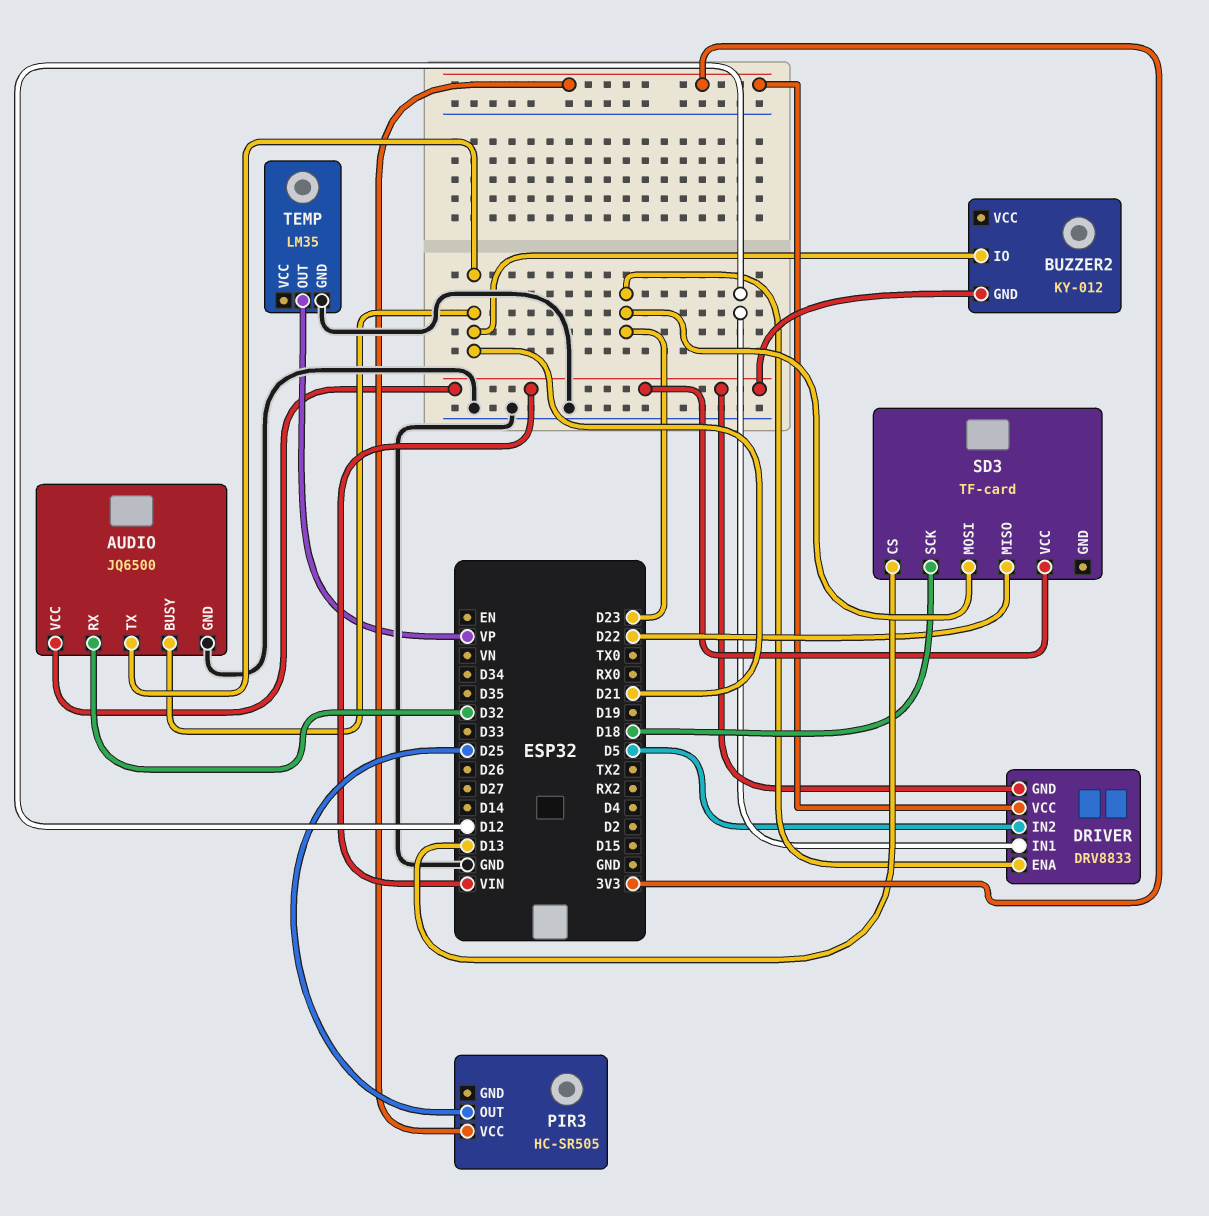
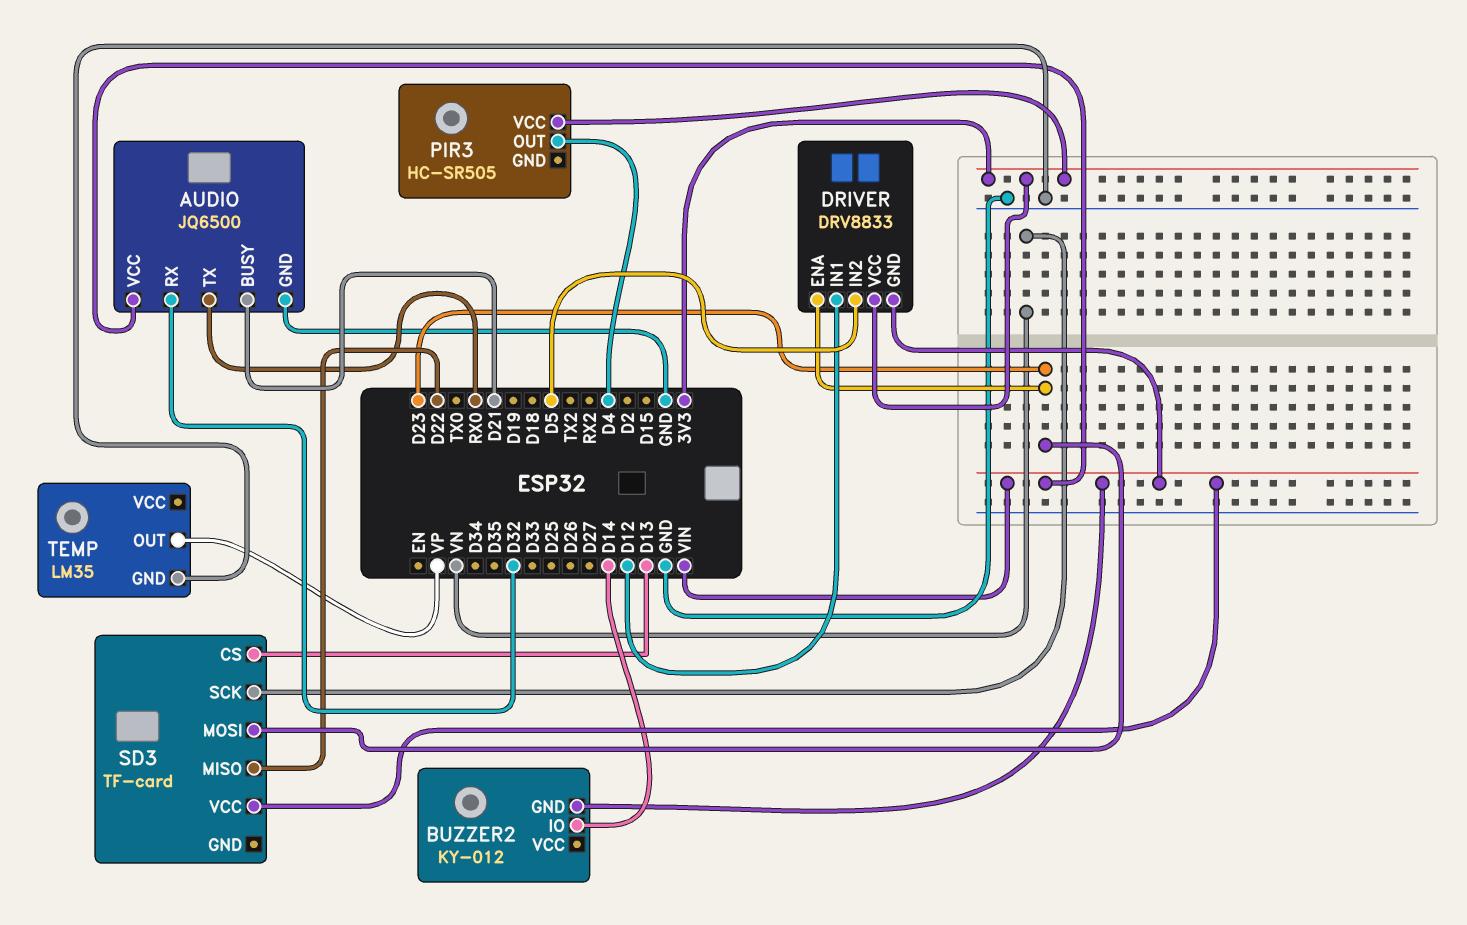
AUDIO pin TX: D21 -> RX0
BUZZER2 pin IO: D21 -> D14
PIR3 pin OUT: D25 -> D4
SD3 pin SCK: D18 -> VN

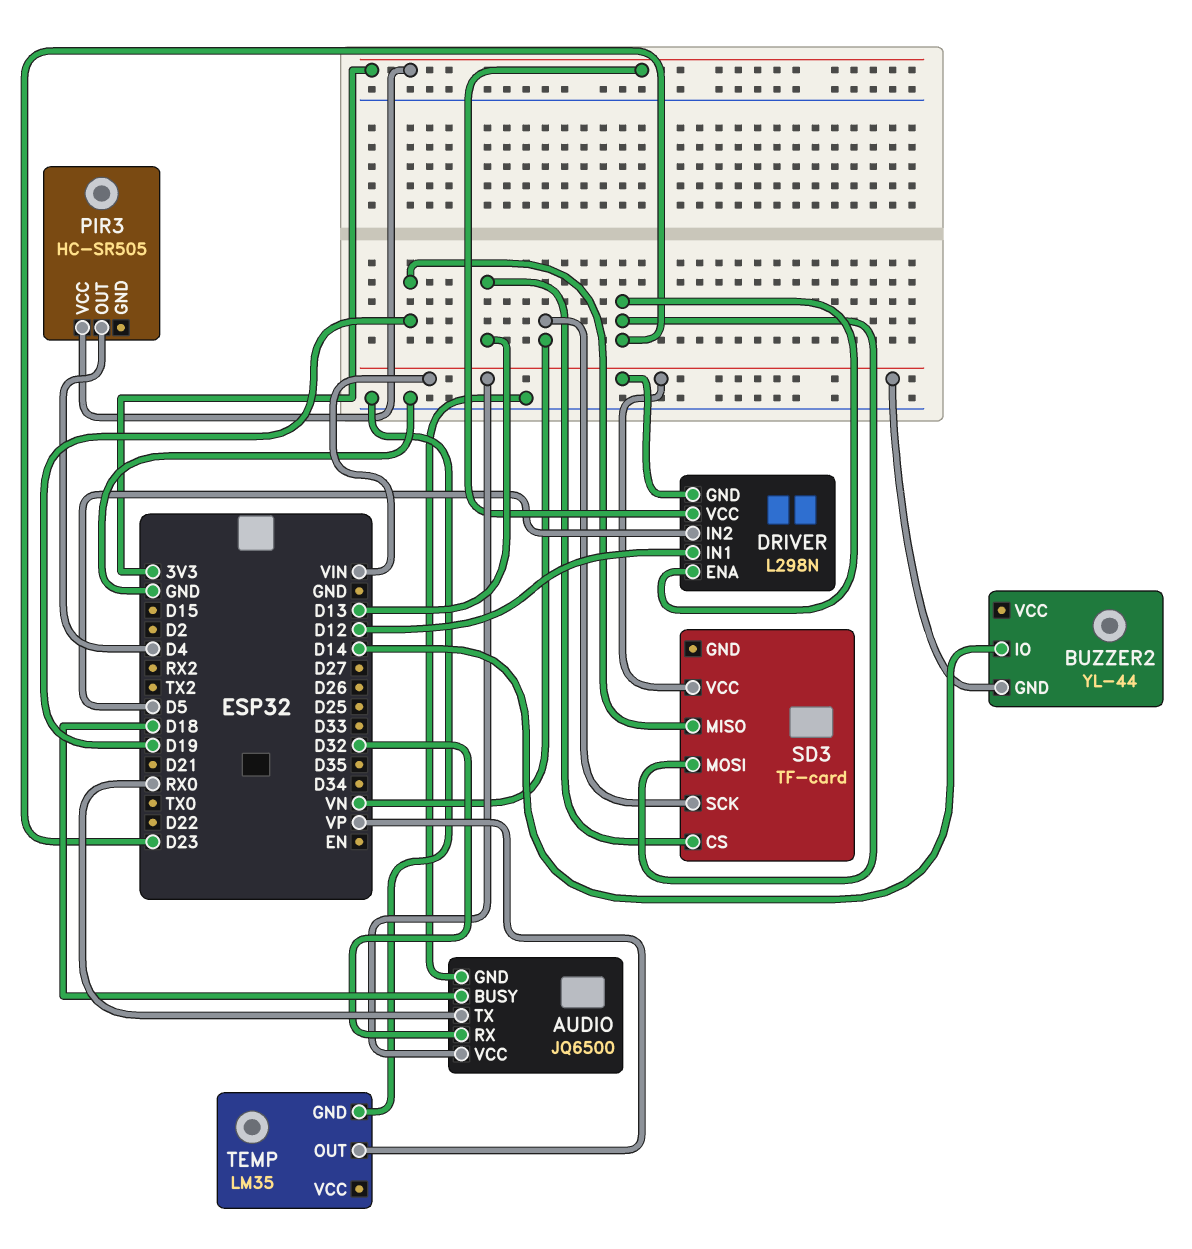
AUDIO pin BUSY: D21 -> D18
BUZZER2: KY-012 -> YL-44
DRIVER: DRV8833 -> L298N
SD3 pin MISO: D22 -> D19

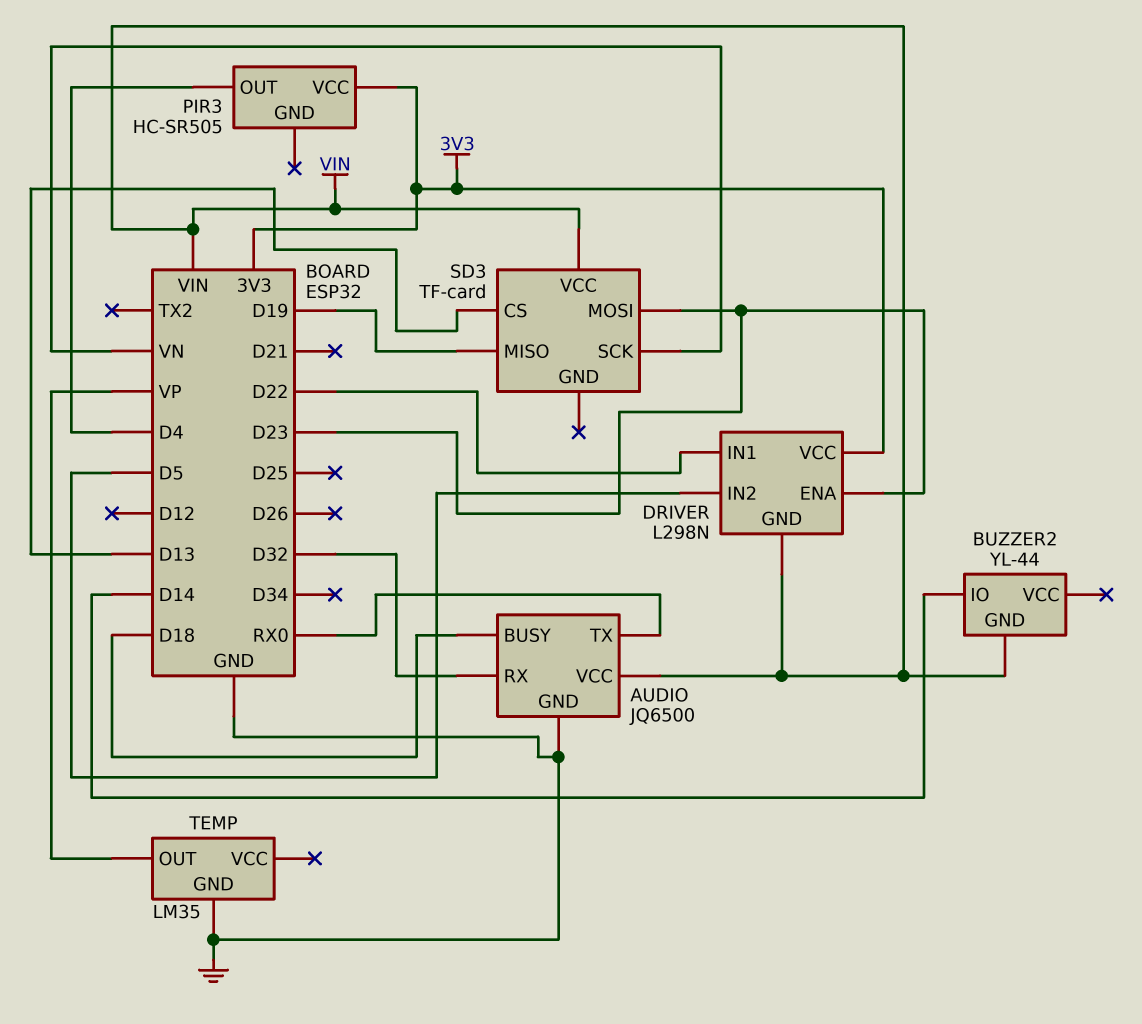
DRIVER pin IN1: D12 -> D22

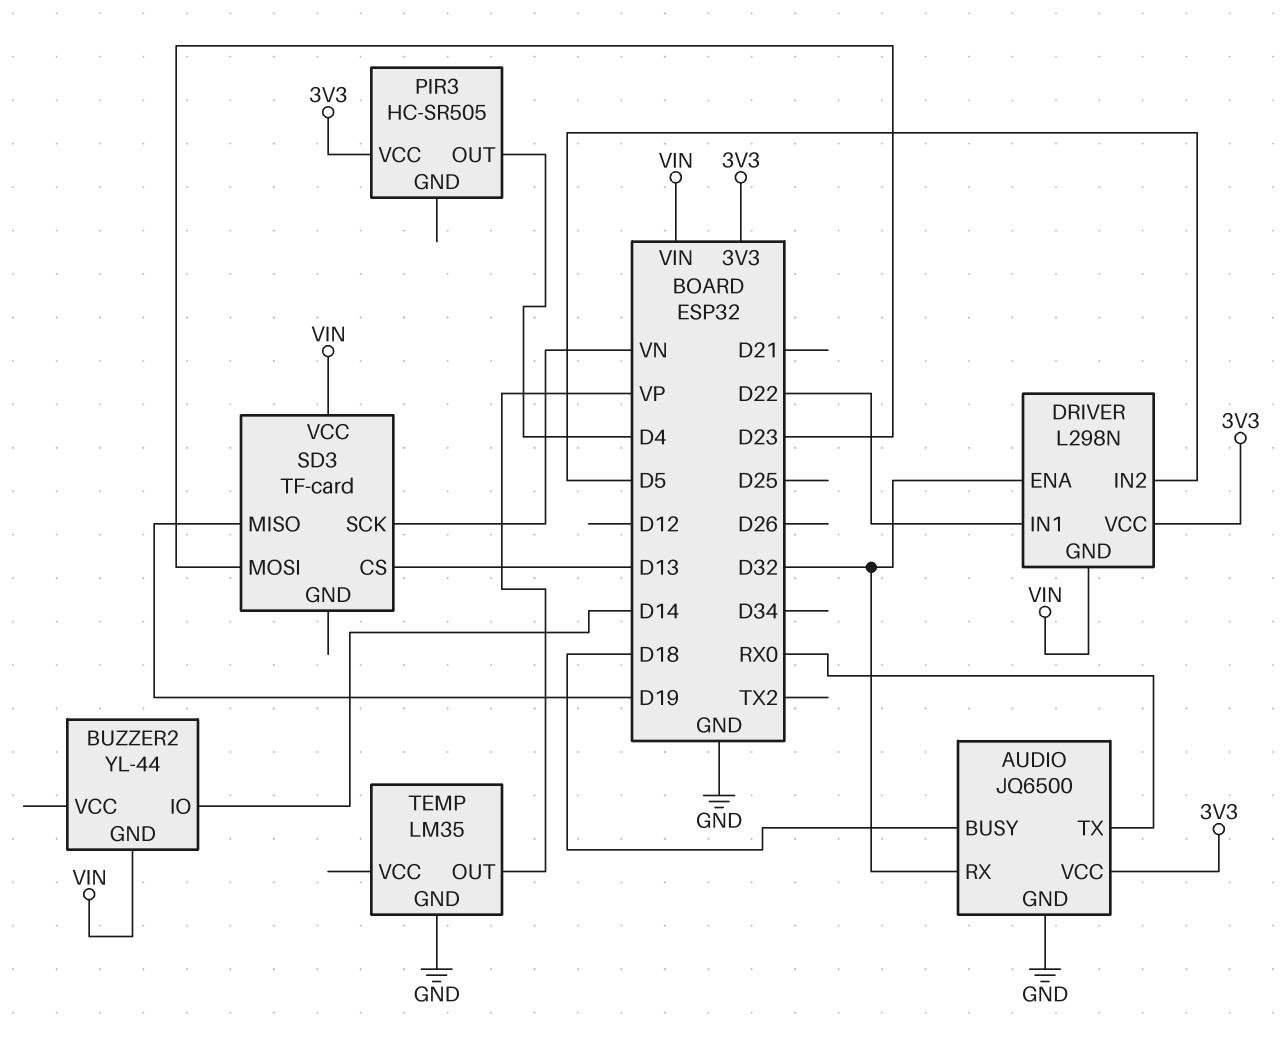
AUDIO pin VCC: VIN -> 3V3
DRIVER pin ENA: D23 -> D32

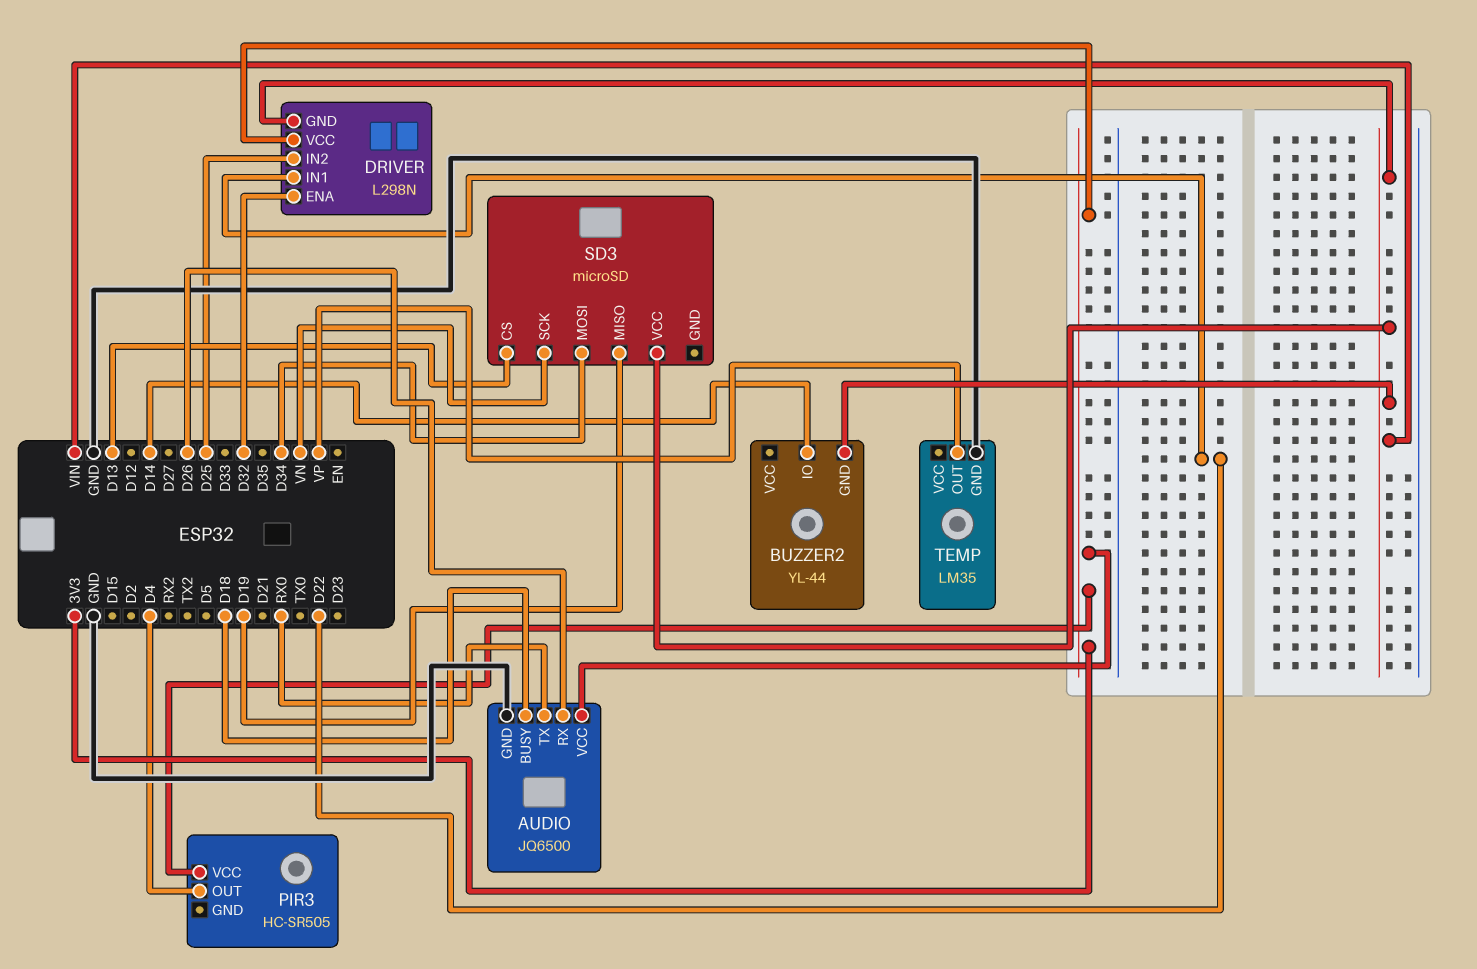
AUDIO pin RX: D32 -> D26
DRIVER pin IN2: D5 -> D25
SD3: TF-card -> microSD
SD3 pin MOSI: D23 -> D34

